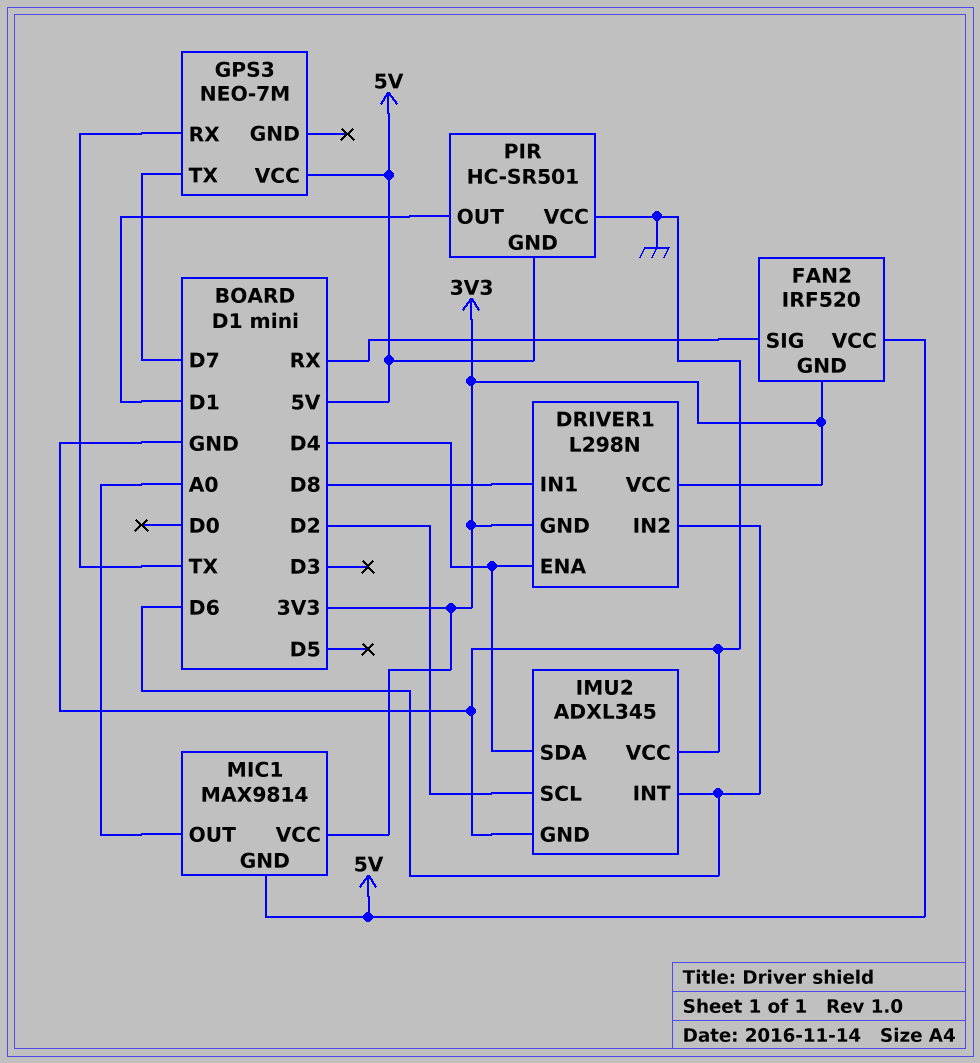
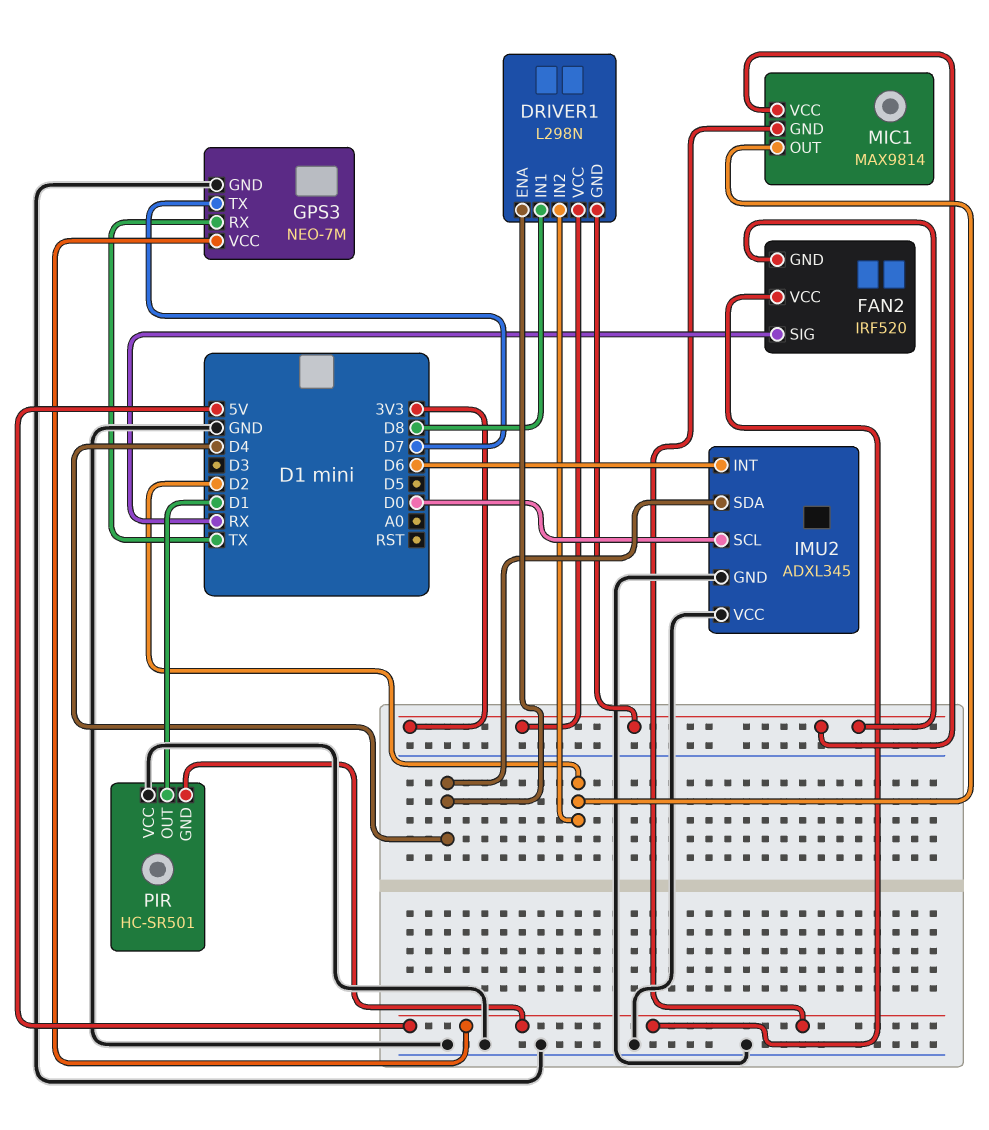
DRIVER1 pin IN2: D6 -> D2
GPS3 pin GND: none -> GND
IMU2 pin SCL: D2 -> D0
MIC1 pin OUT: A0 -> D2

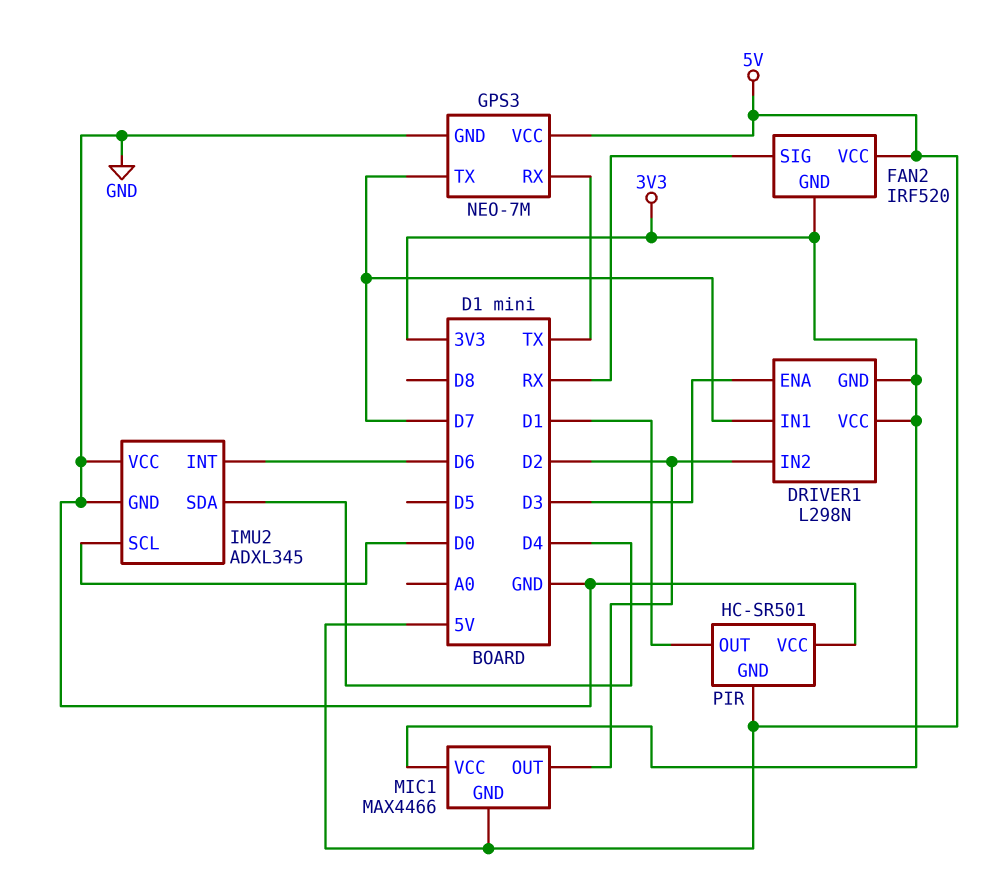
DRIVER1 pin ENA: D4 -> D3
DRIVER1 pin IN1: D8 -> D7
MIC1: MAX9814 -> MAX4466

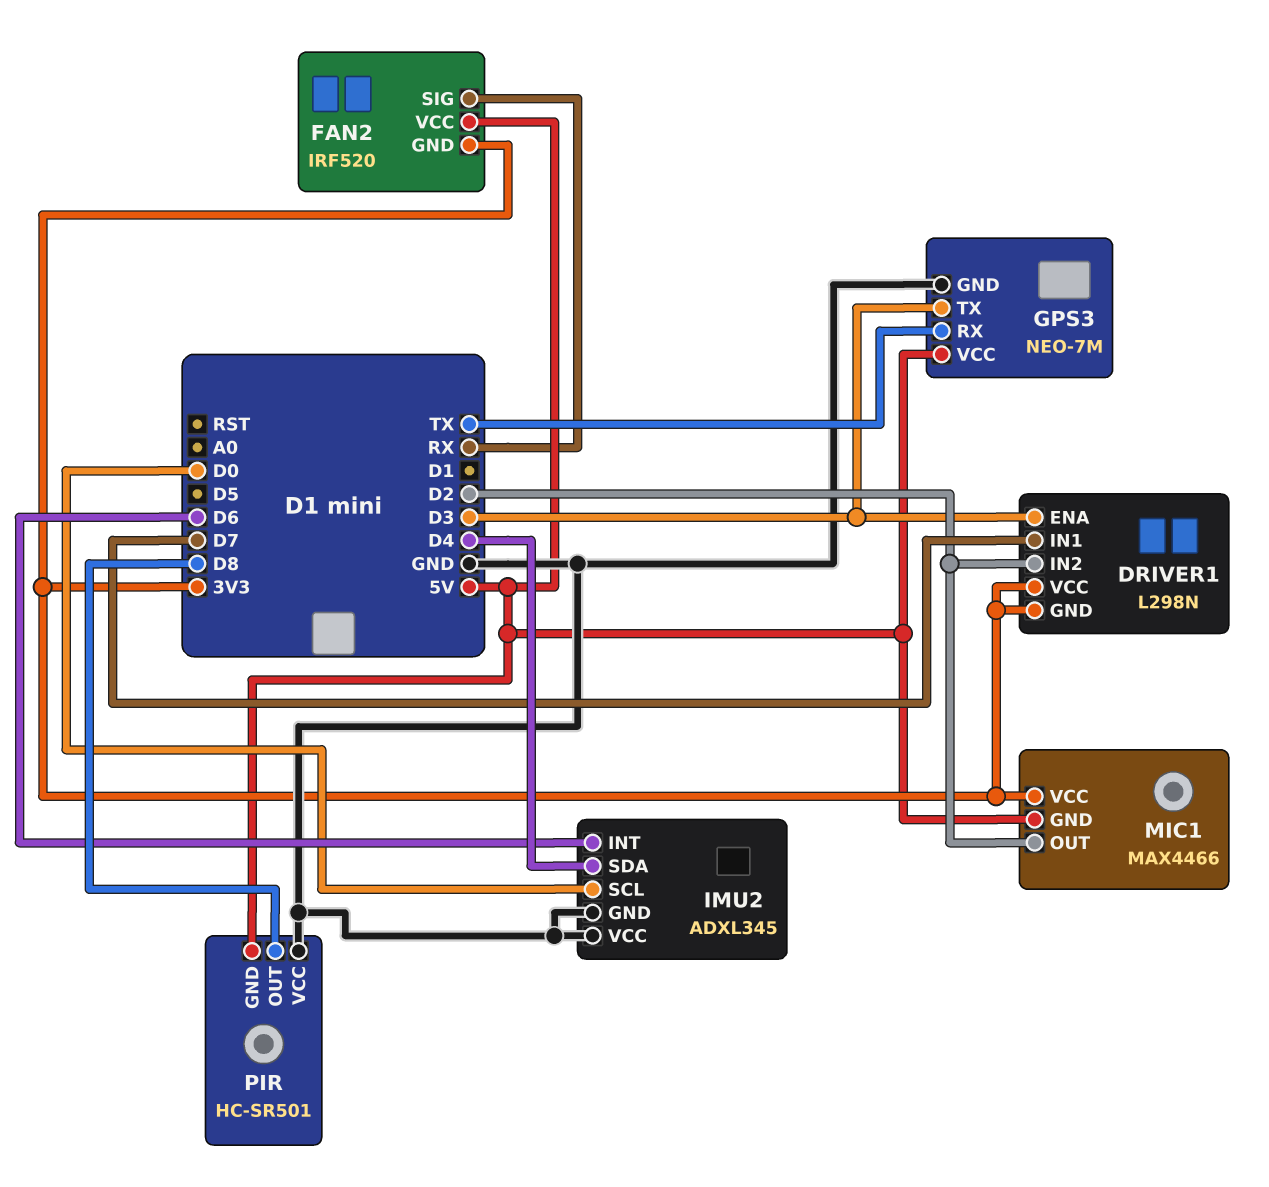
GPS3 pin TX: D7 -> D3
PIR pin OUT: D1 -> D8

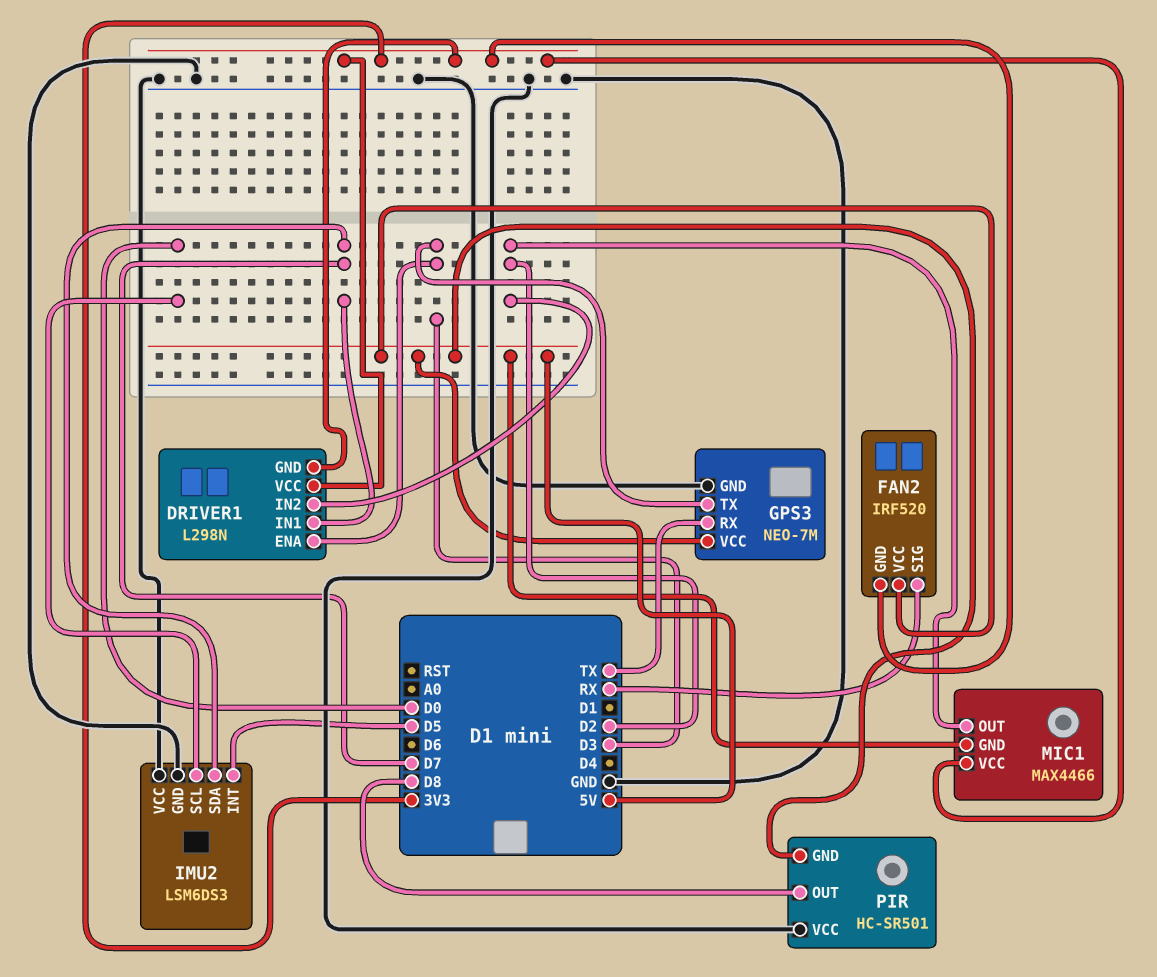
IMU2: ADXL345 -> LSM6DS3
IMU2 pin INT: D6 -> D5
IMU2 pin SDA: D4 -> D7

